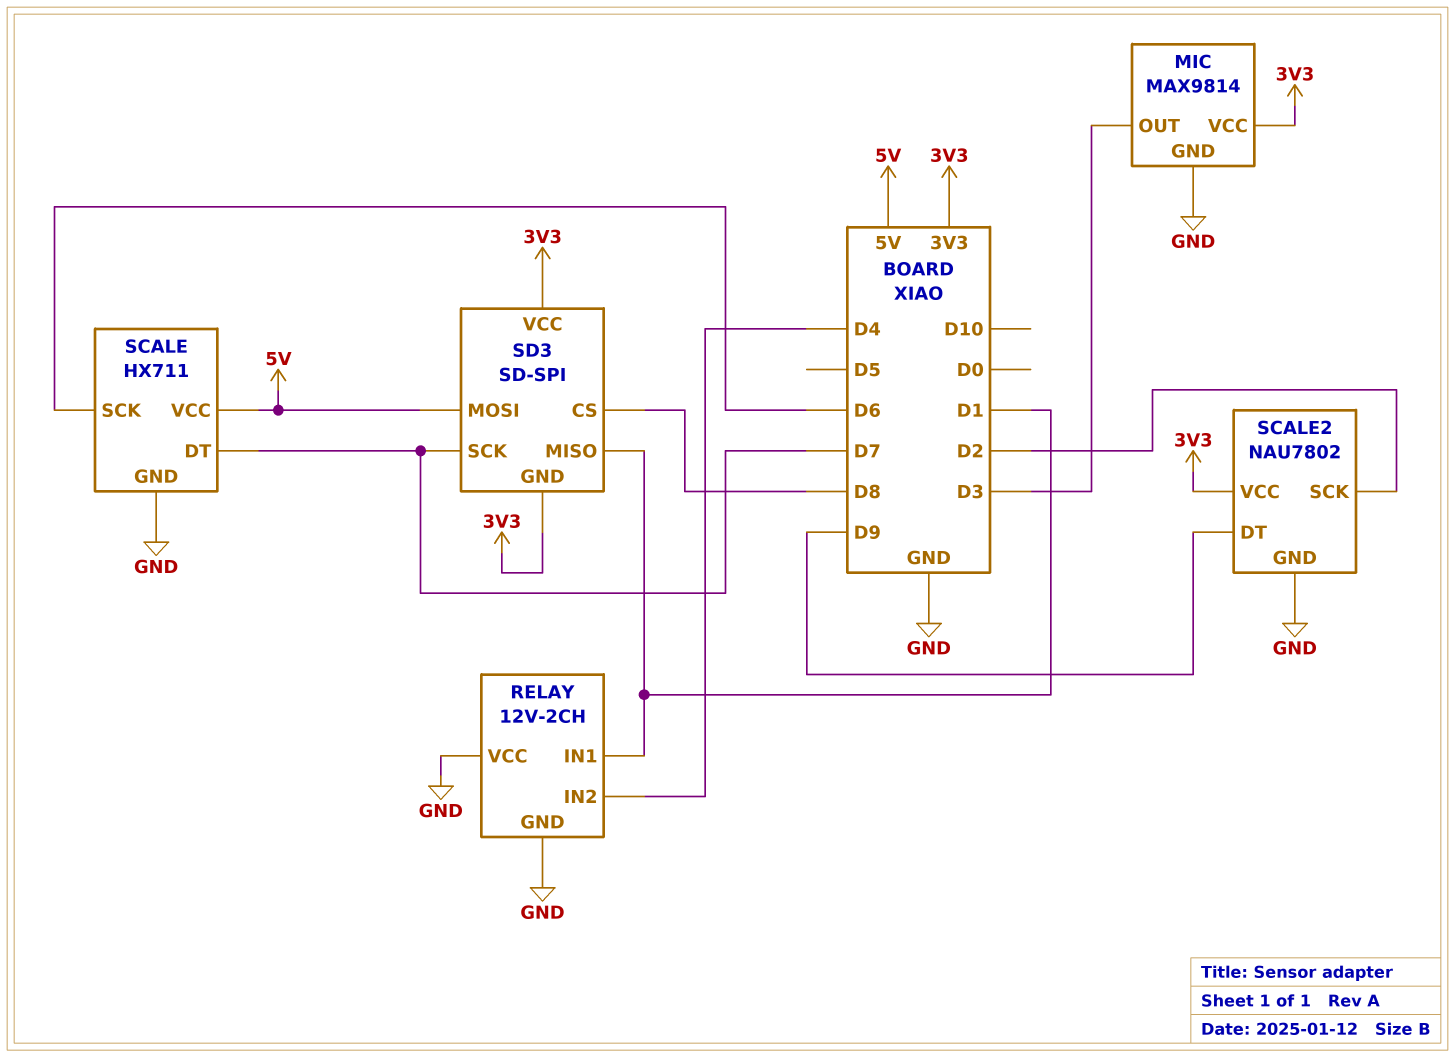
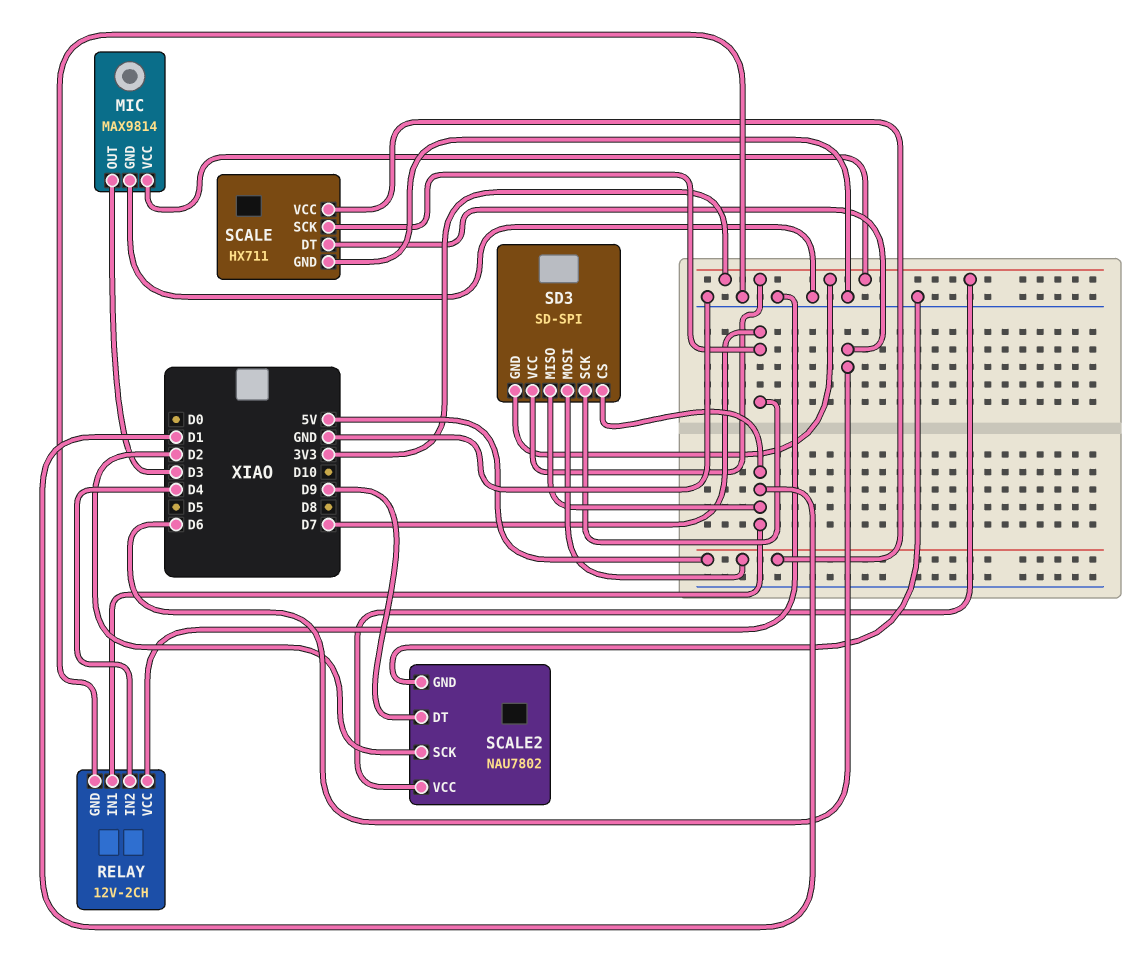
SCALE pin DT: D7 -> D6
SCALE pin SCK: D6 -> D7
SD3 pin CS: D8 -> D1

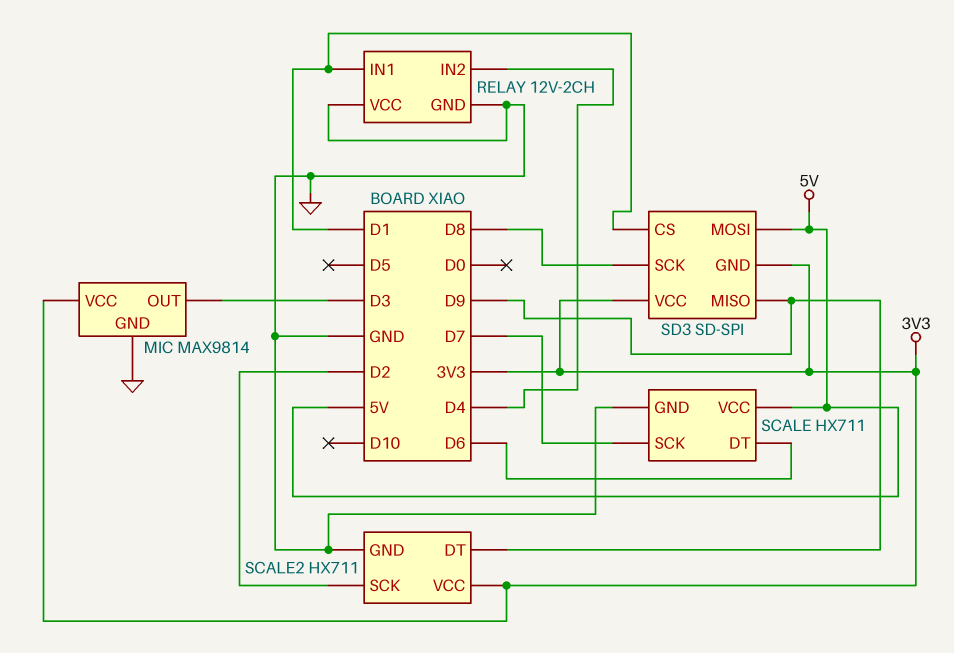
SCALE2: NAU7802 -> HX711
SD3 pin MISO: D1 -> D9
SD3 pin SCK: D7 -> D8

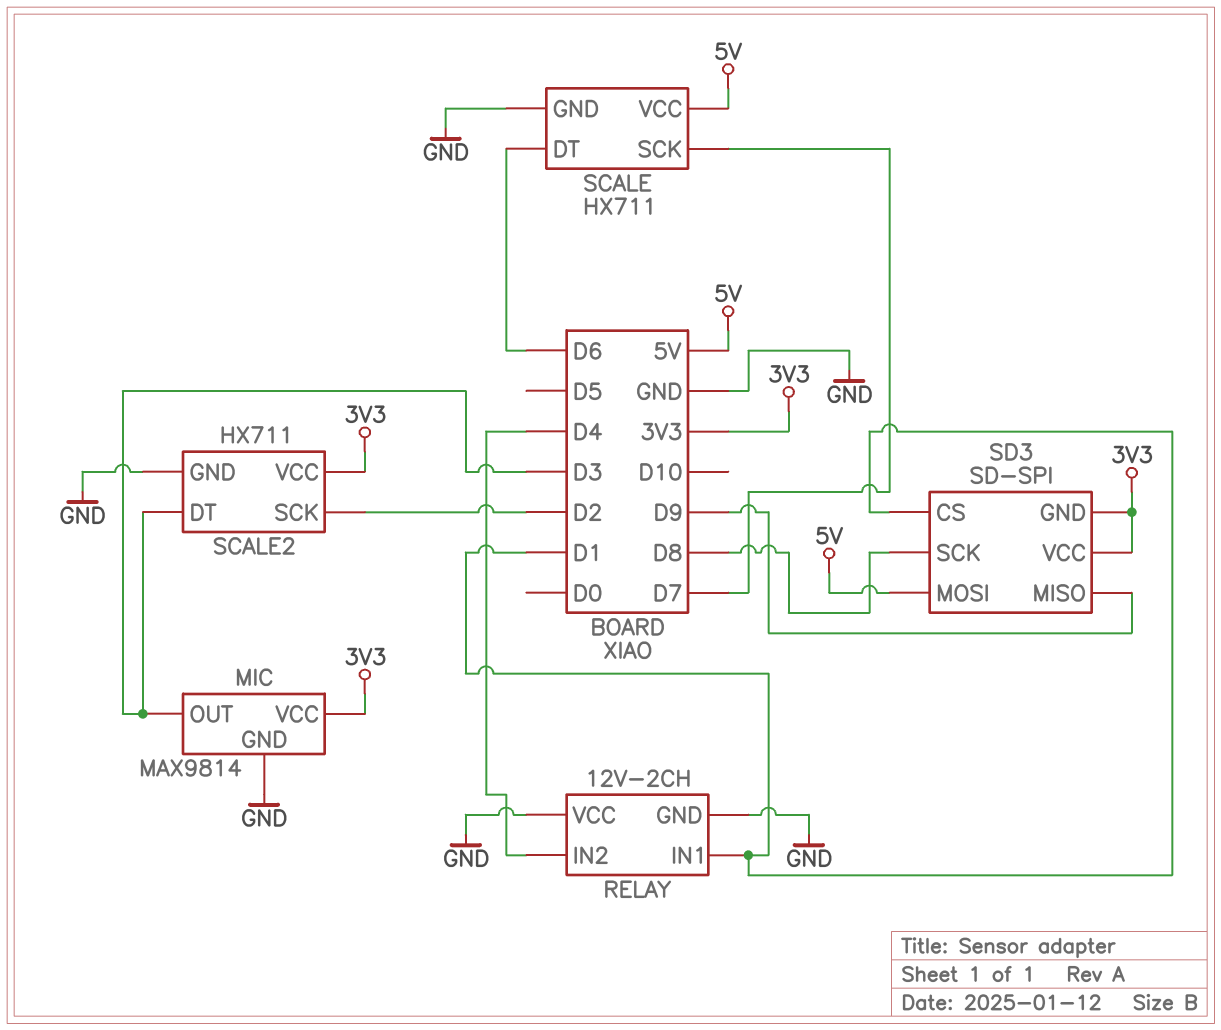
SCALE2 pin DT: D9 -> D3

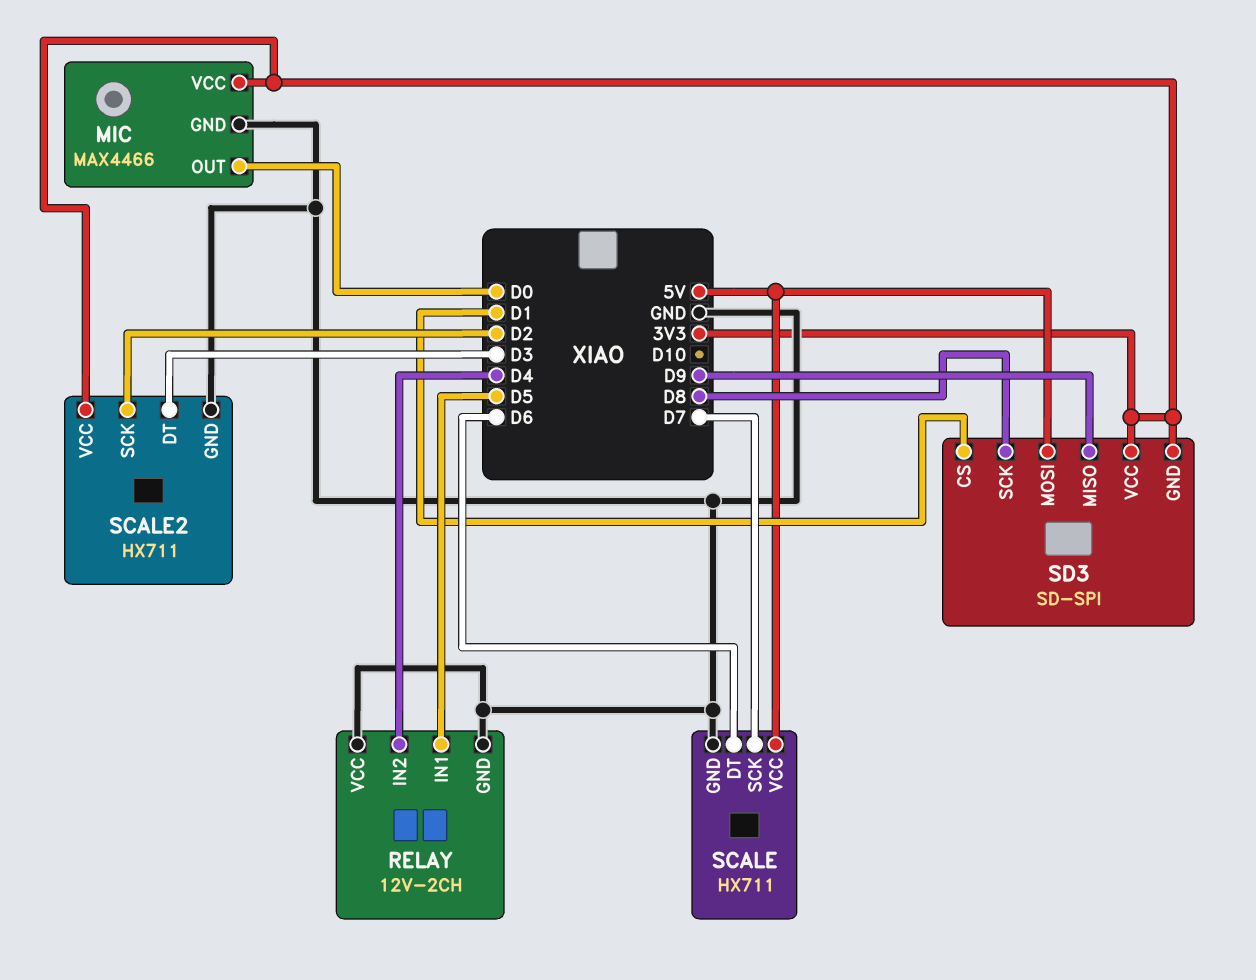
MIC: MAX9814 -> MAX4466
MIC pin OUT: D3 -> D0
RELAY pin IN1: D1 -> D5

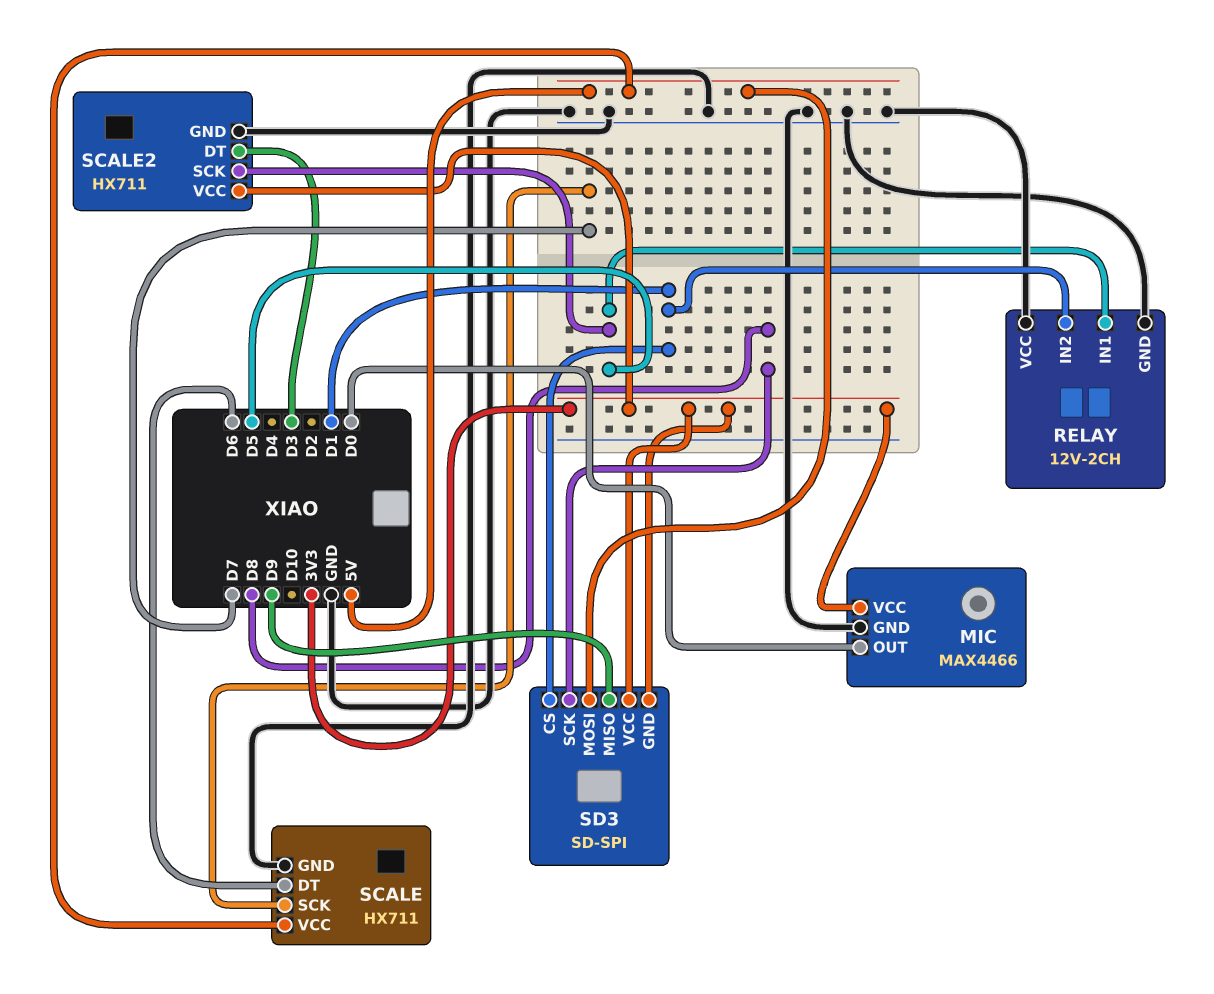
RELAY pin IN2: D4 -> D1
SCALE2 pin SCK: D2 -> D5

